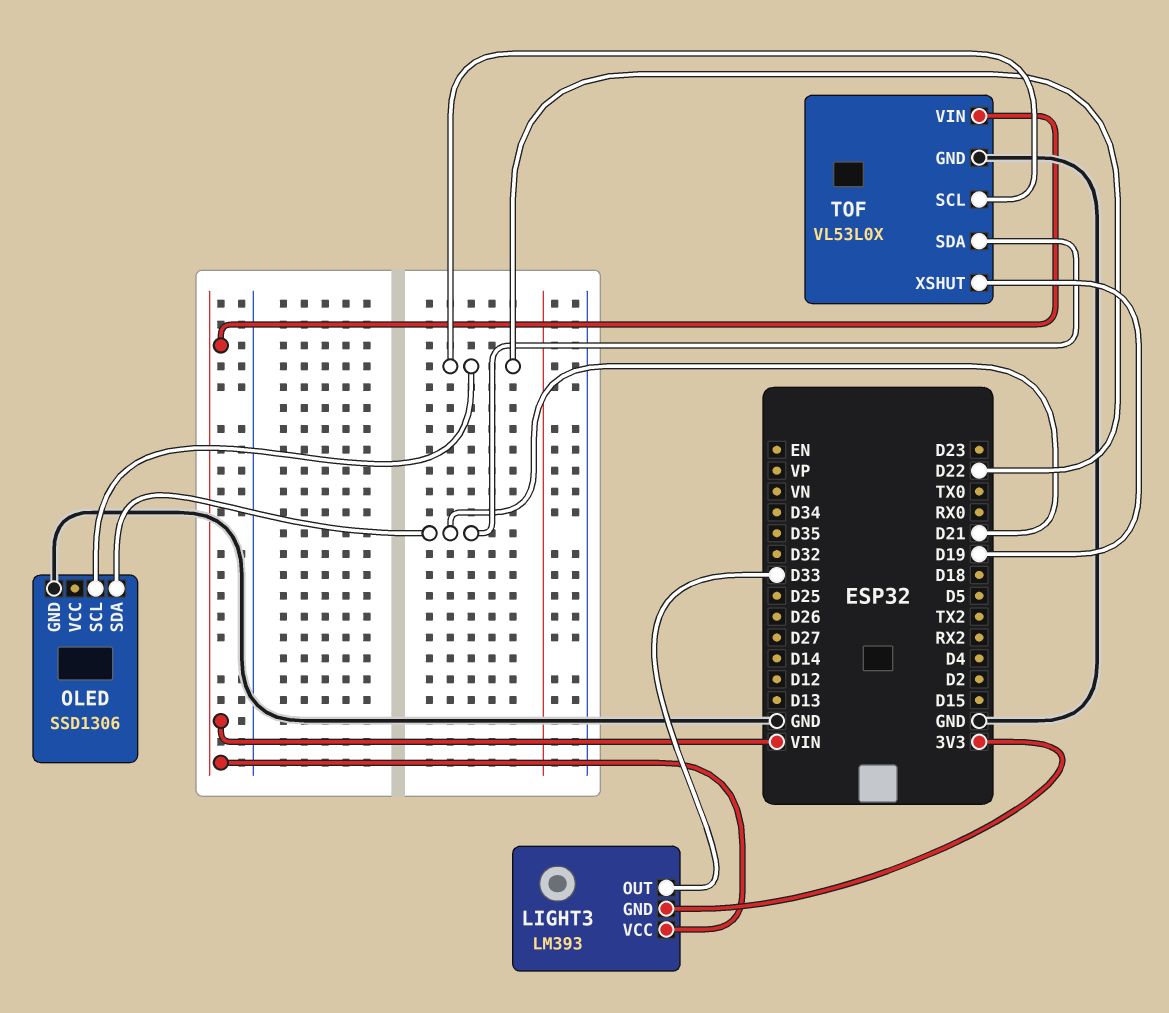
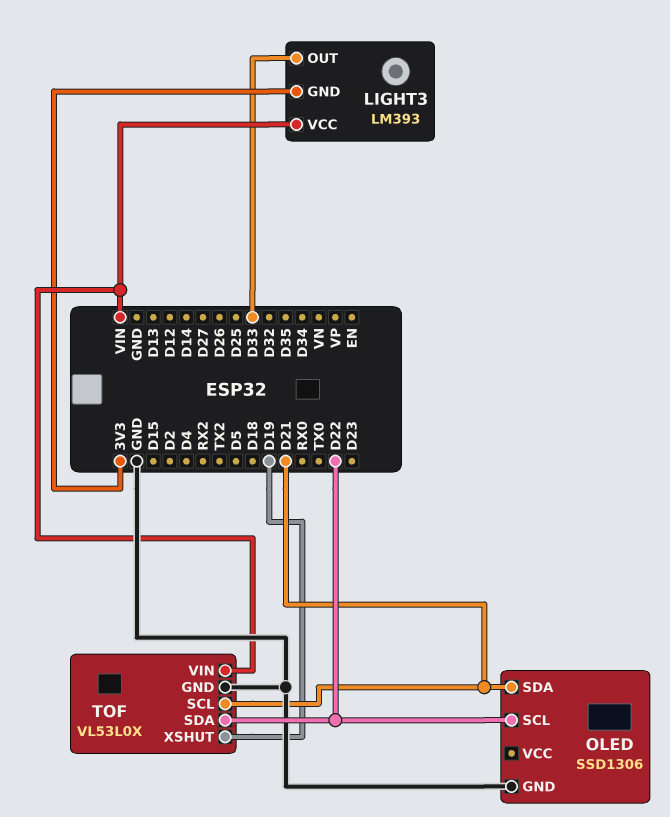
TOF pin SCL: D22 -> D21
TOF pin SDA: D21 -> D22

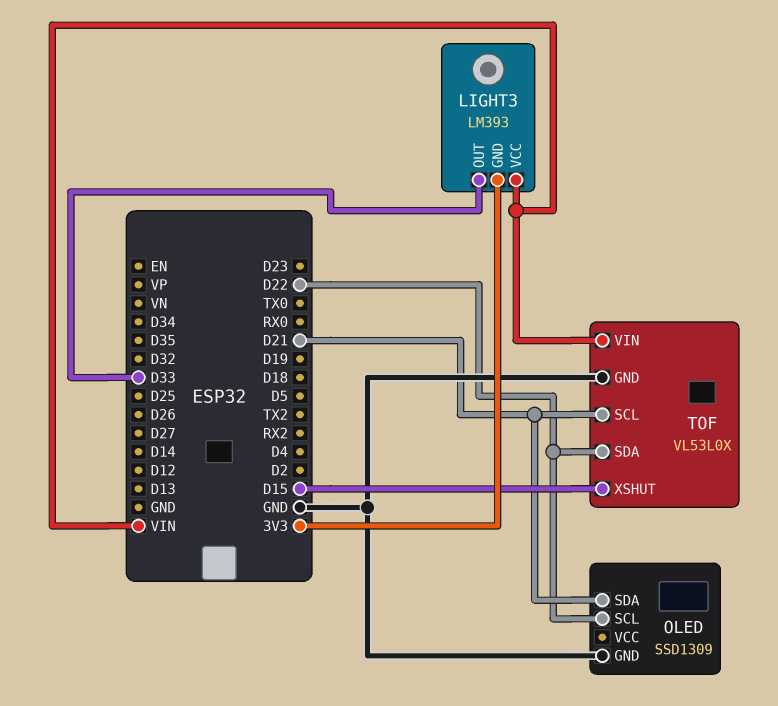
OLED: SSD1306 -> SSD1309
TOF pin XSHUT: D19 -> D15

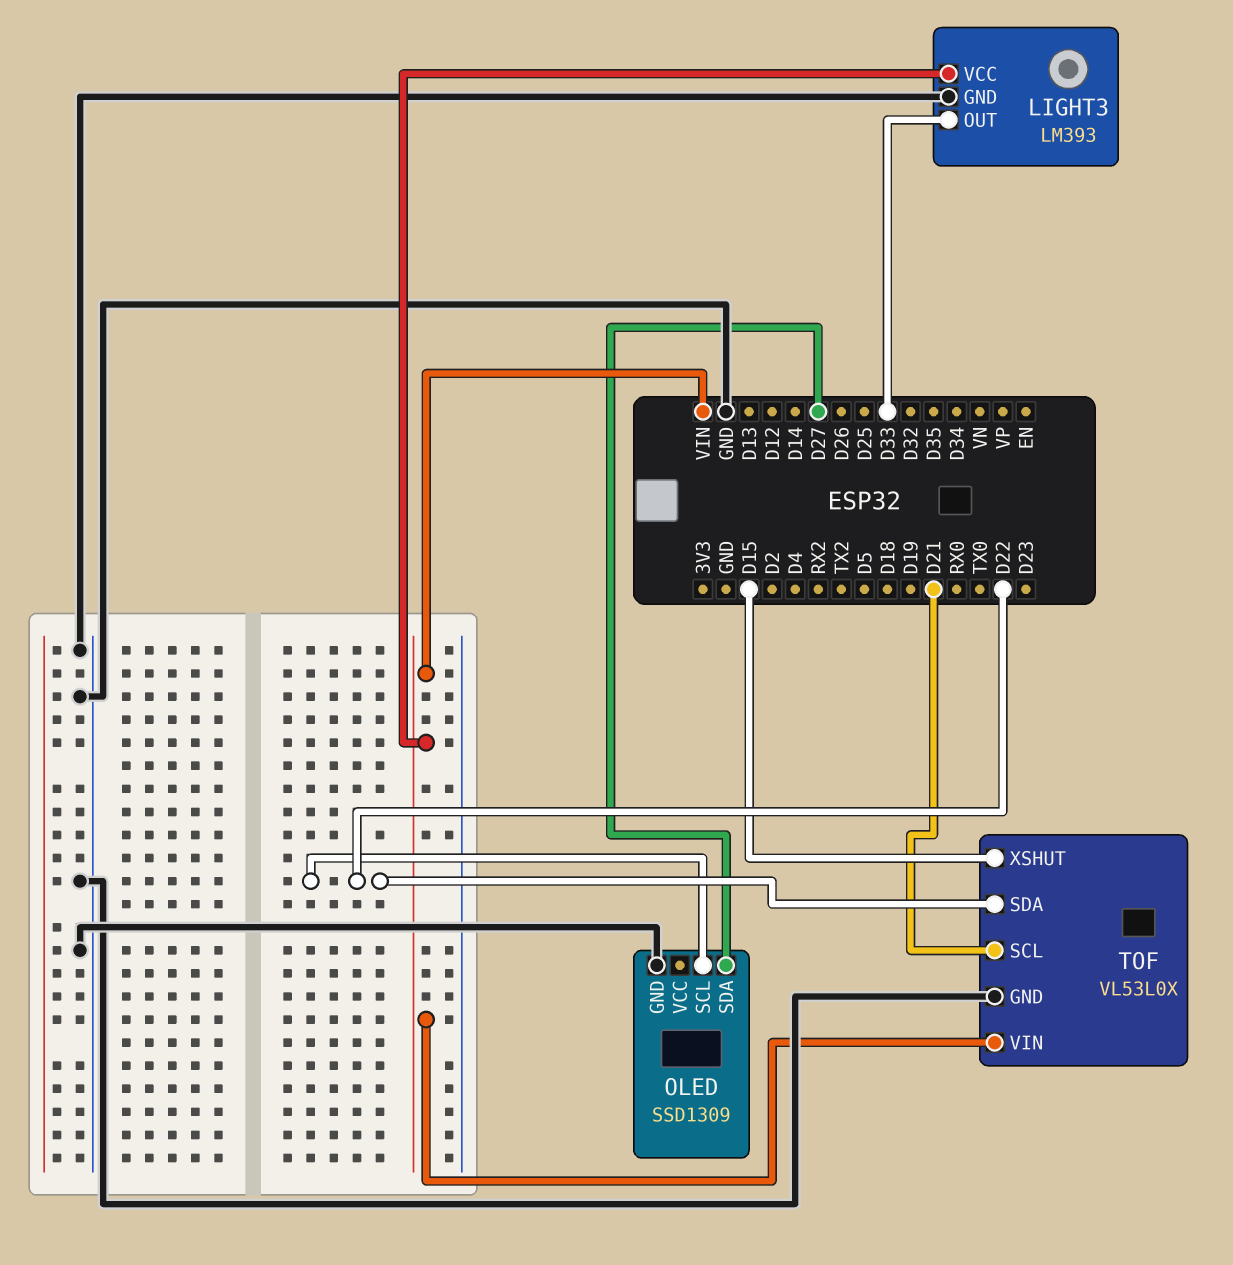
LIGHT3 pin GND: 3V3 -> GND
OLED pin SDA: D21 -> D27

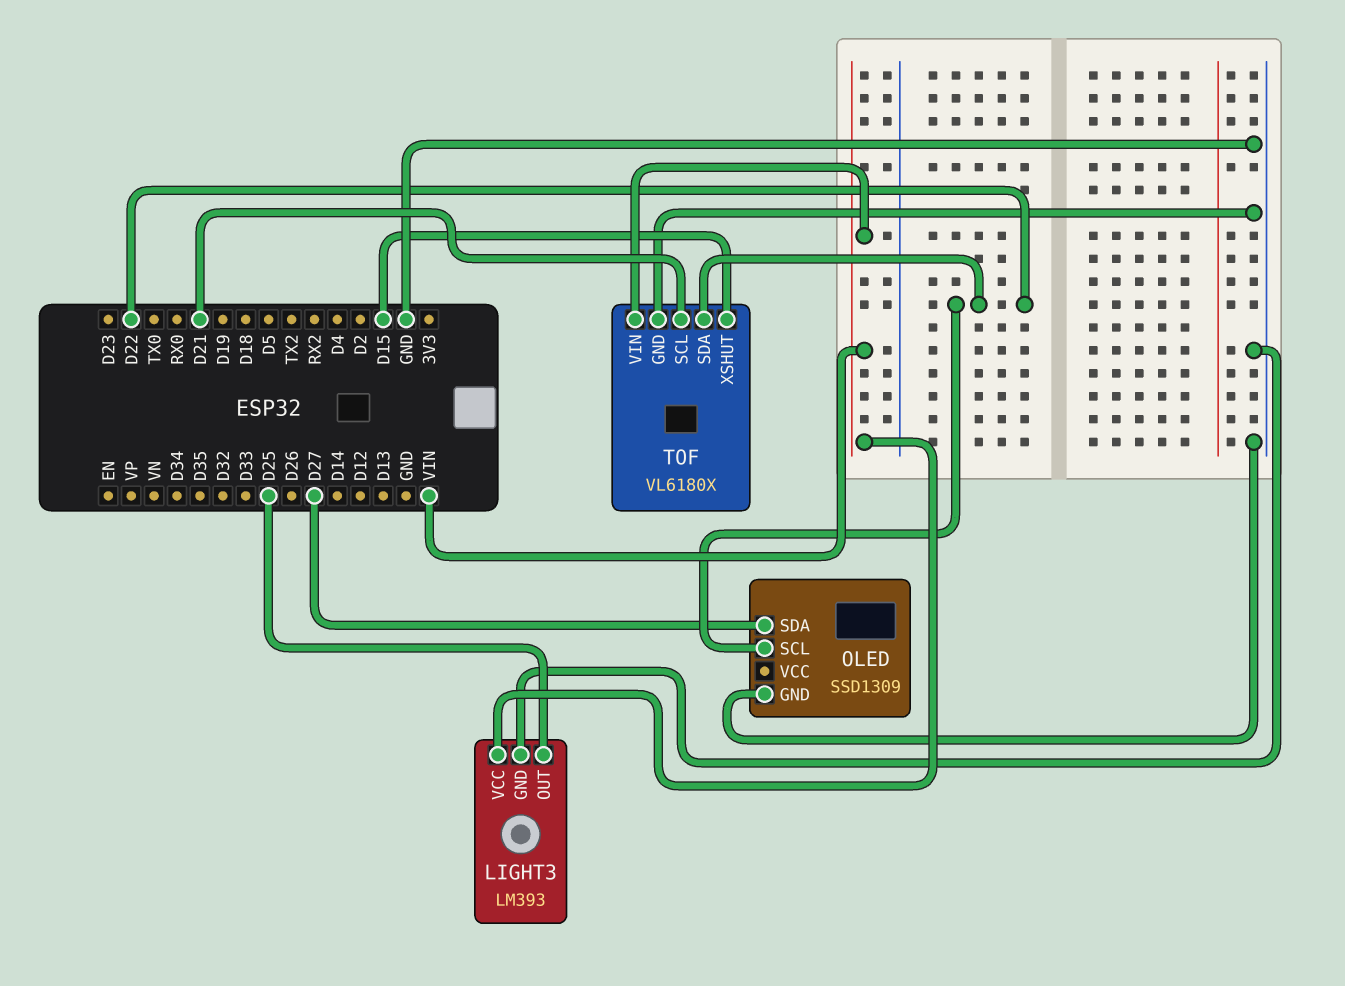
LIGHT3 pin OUT: D33 -> D25
TOF: VL53L0X -> VL6180X

